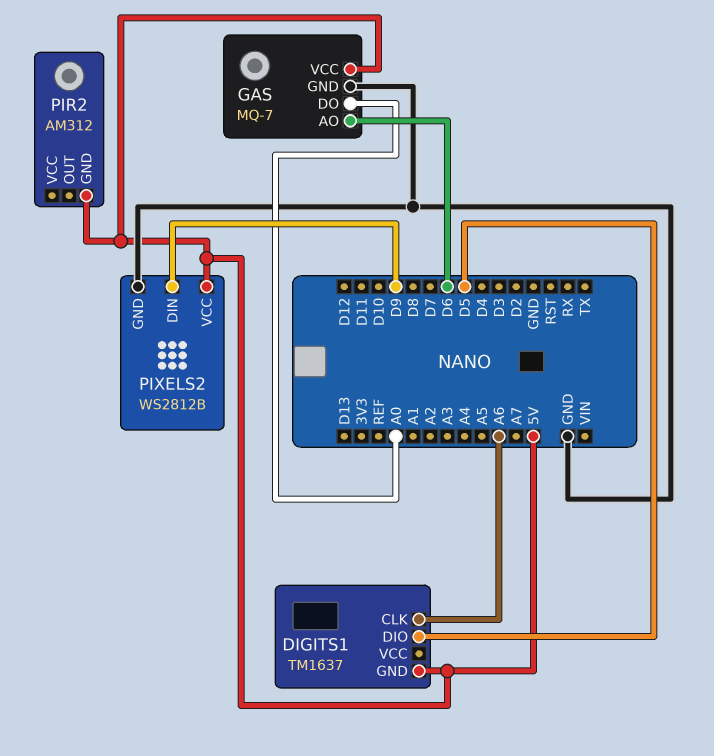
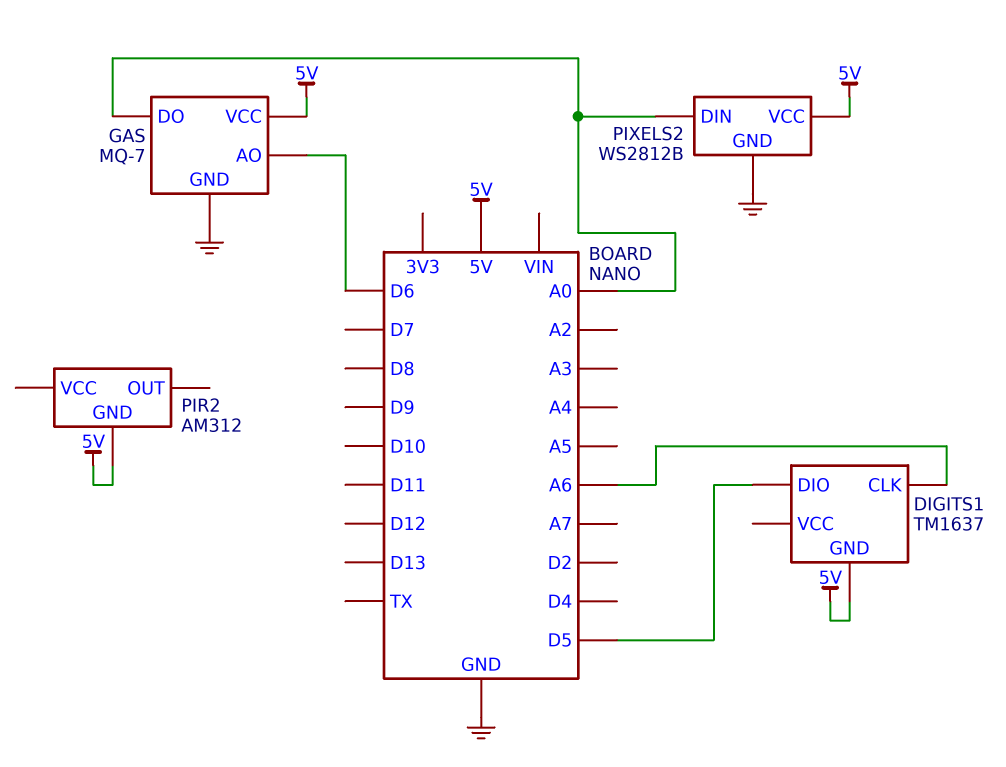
PIXELS2 pin DIN: D9 -> A0

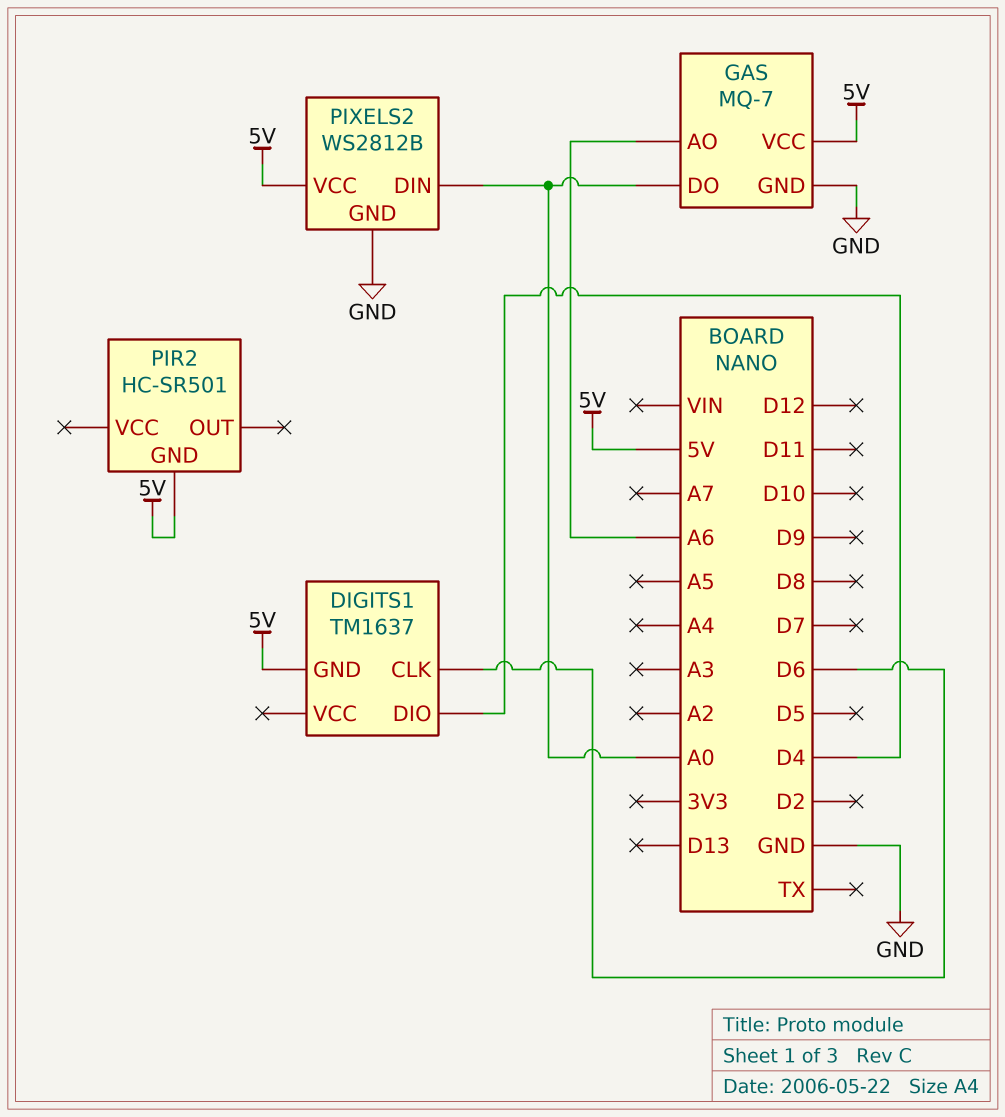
DIGITS1 pin CLK: A6 -> D6
DIGITS1 pin DIO: D5 -> D4
GAS pin AO: D6 -> A6
PIR2: AM312 -> HC-SR501

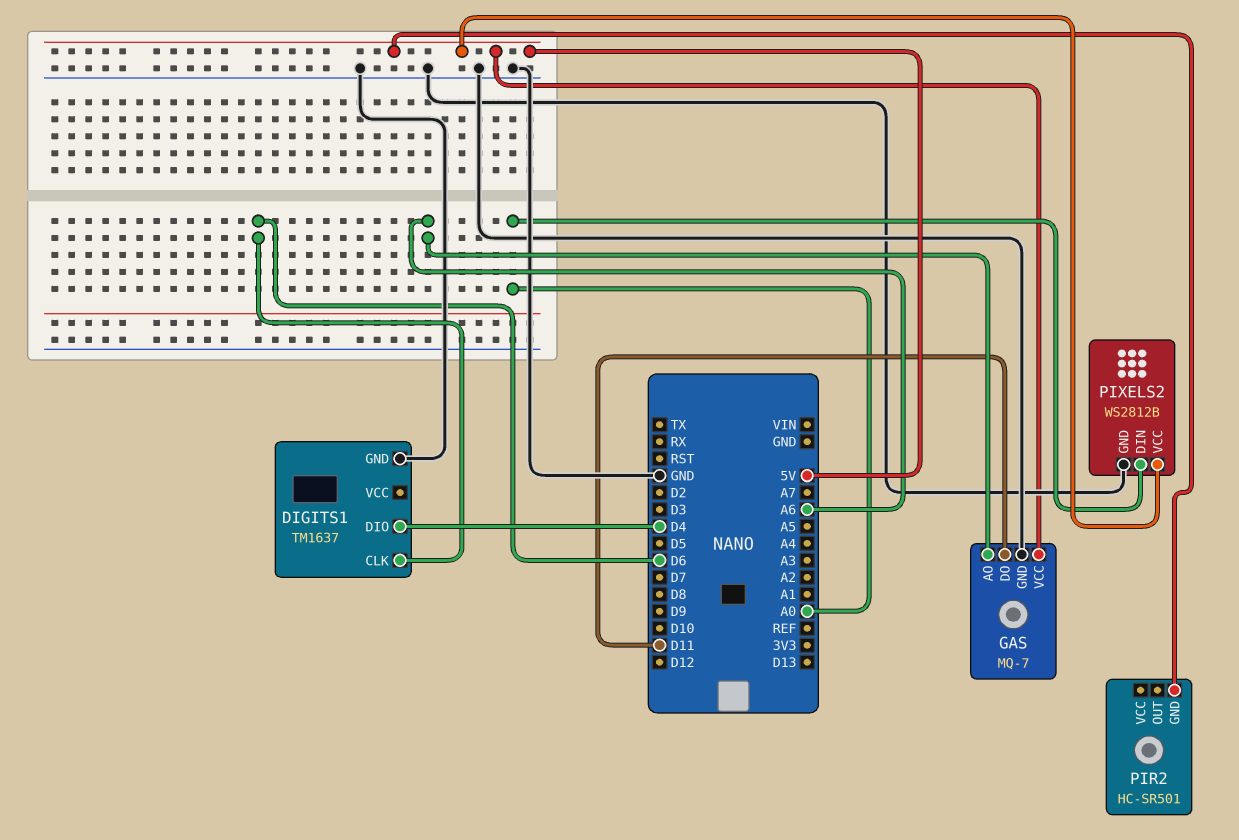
DIGITS1 pin GND: 5V -> GND
GAS pin DO: A0 -> D11

